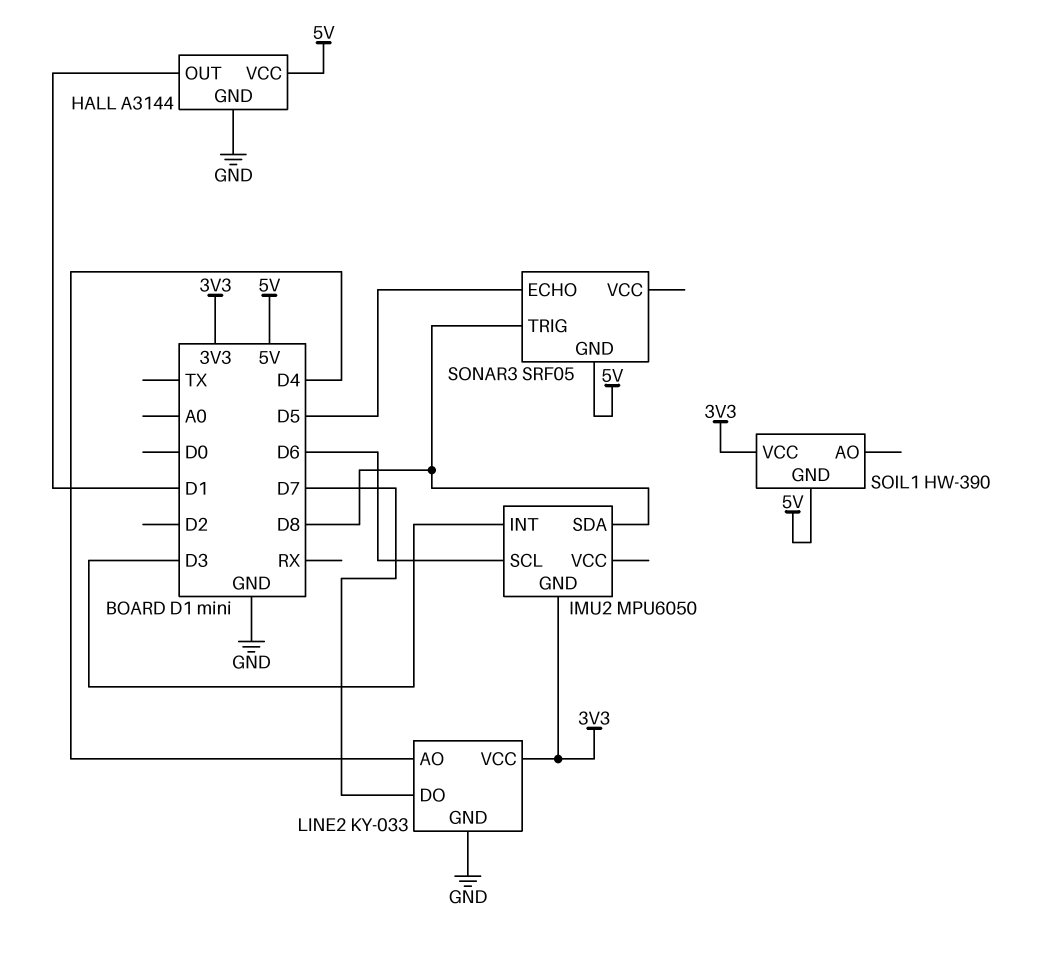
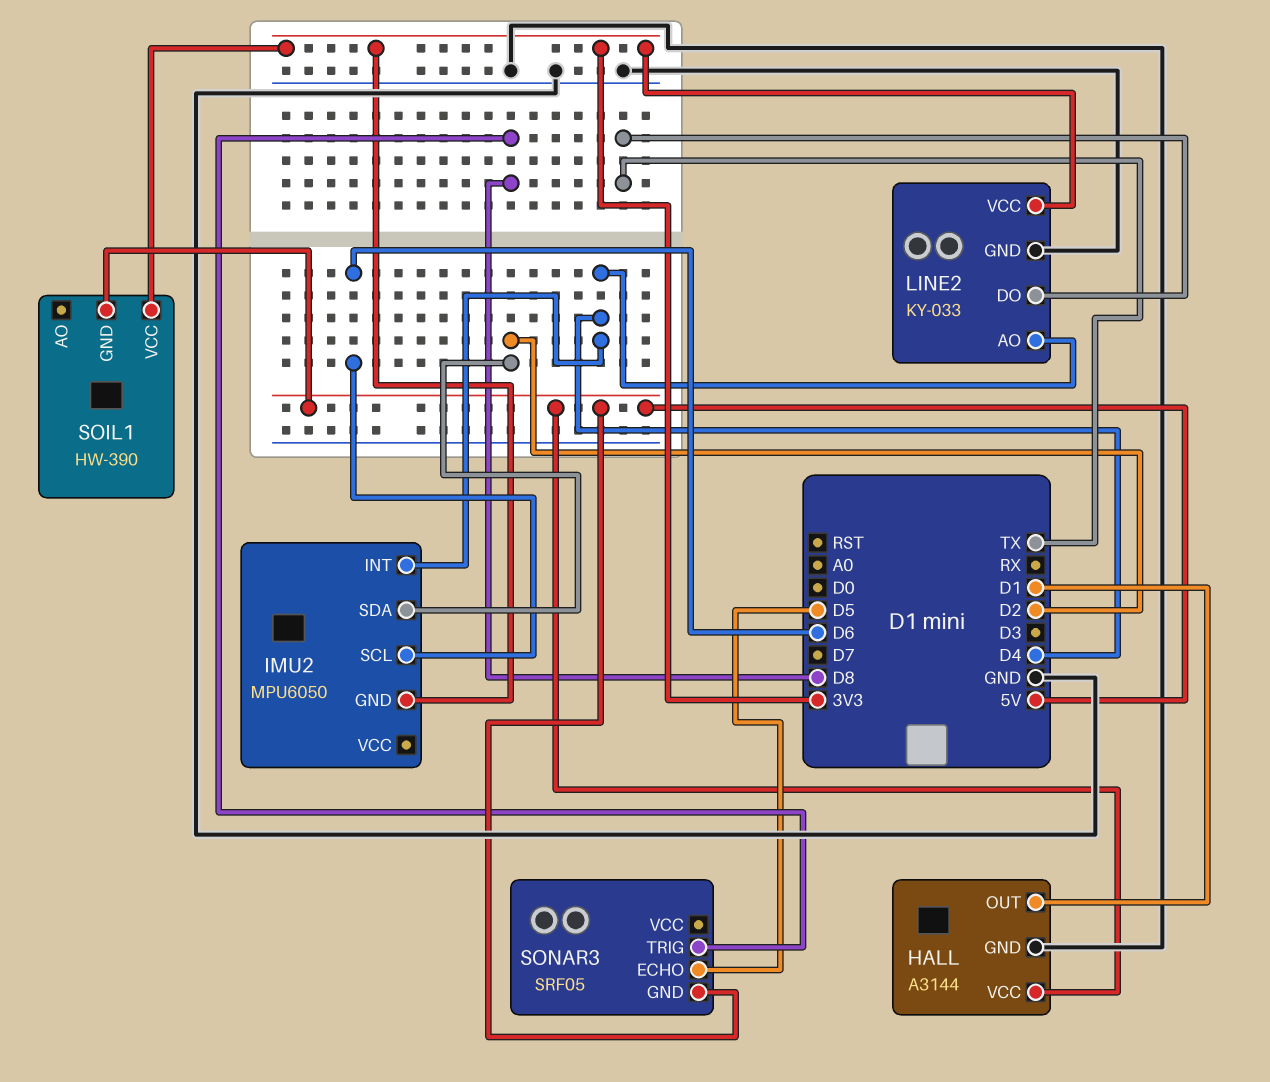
IMU2 pin INT: D3 -> D4
IMU2 pin SDA: D8 -> D2
LINE2 pin DO: D7 -> TX

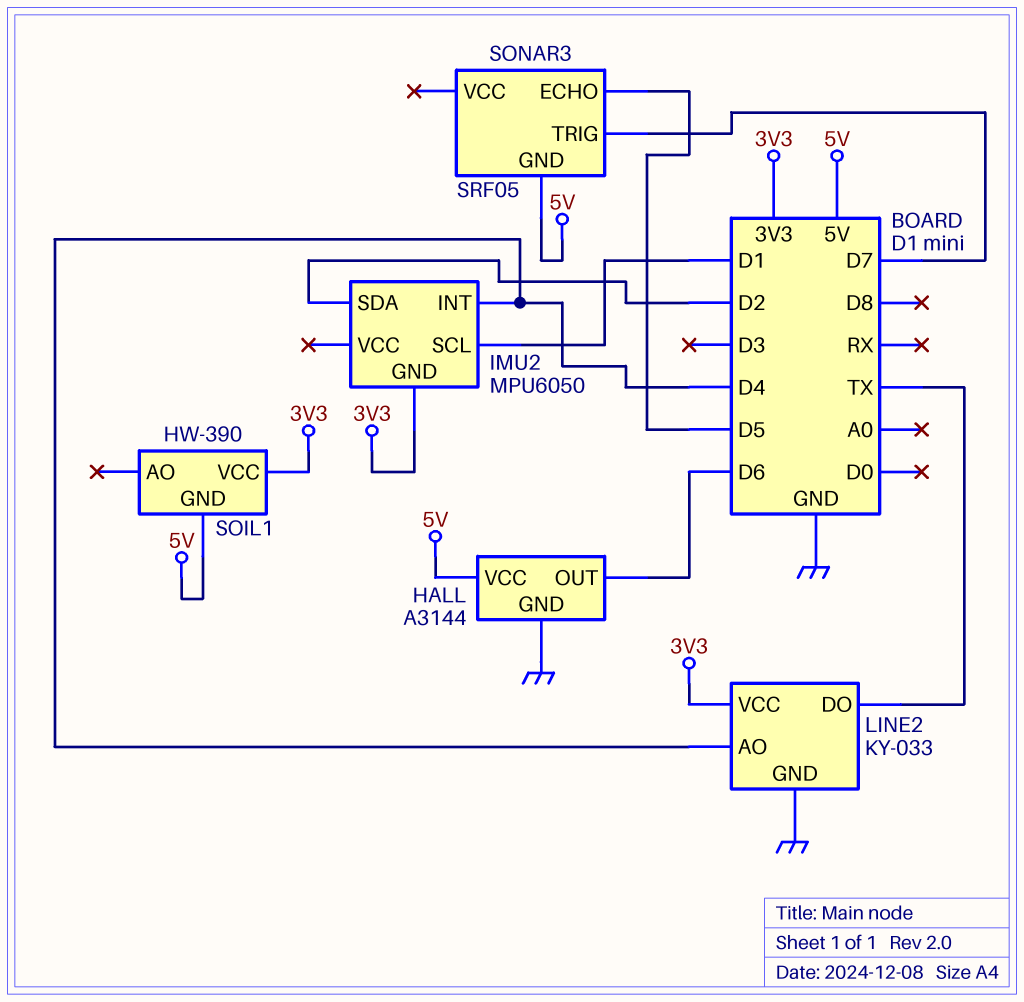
HALL pin OUT: D1 -> D6
IMU2 pin SCL: D6 -> D1
SONAR3 pin TRIG: D8 -> D7

